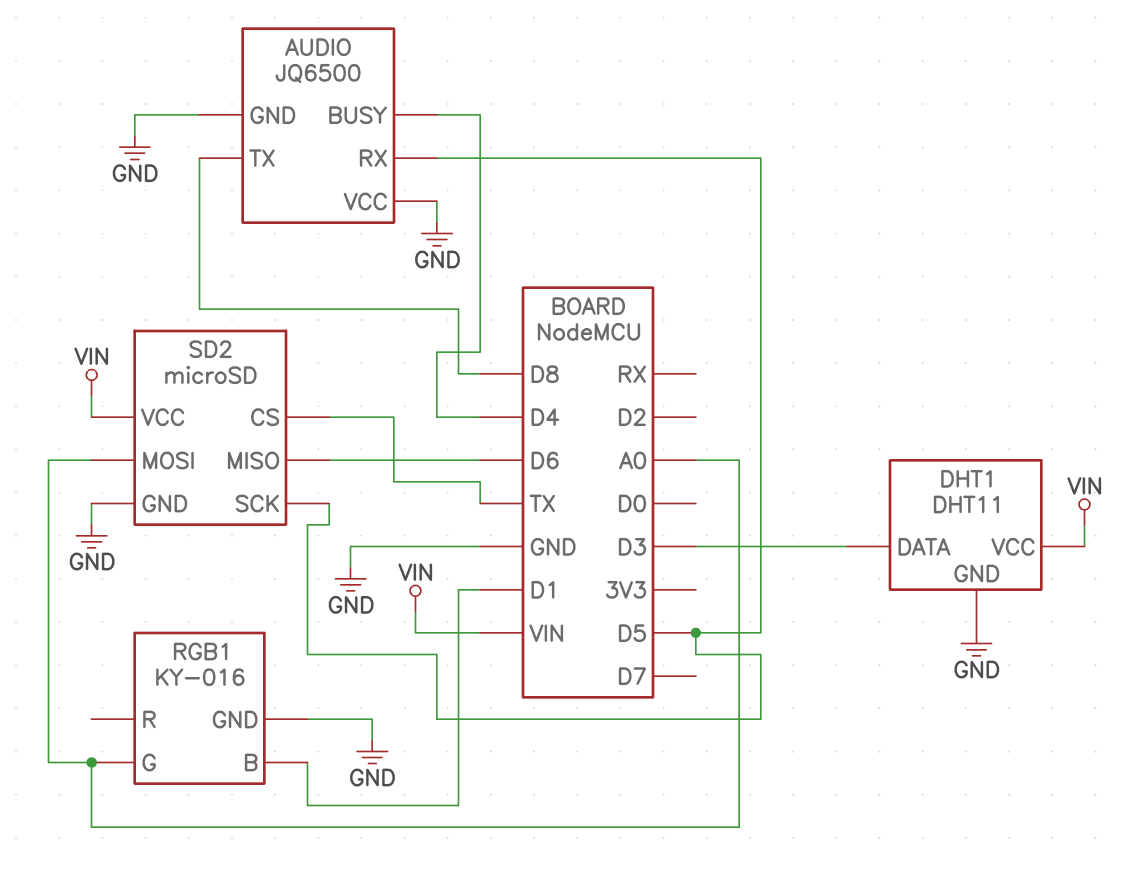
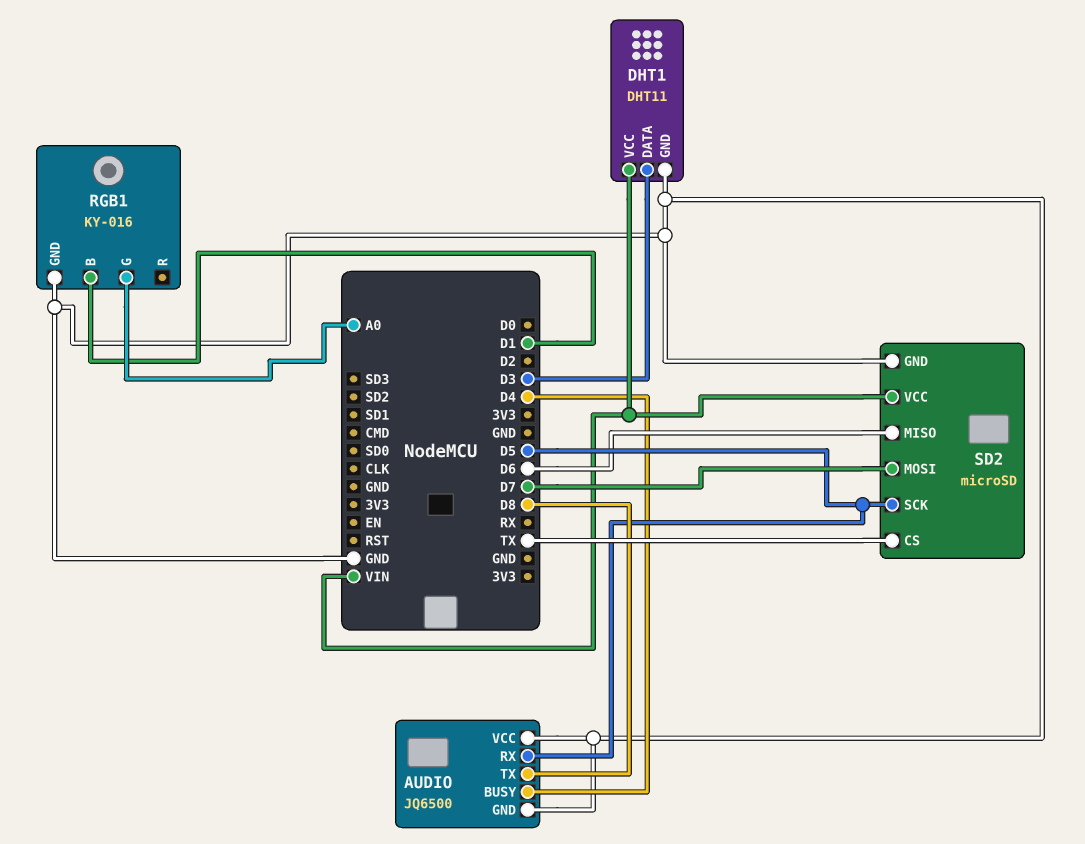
SD2 pin MOSI: A0 -> D7

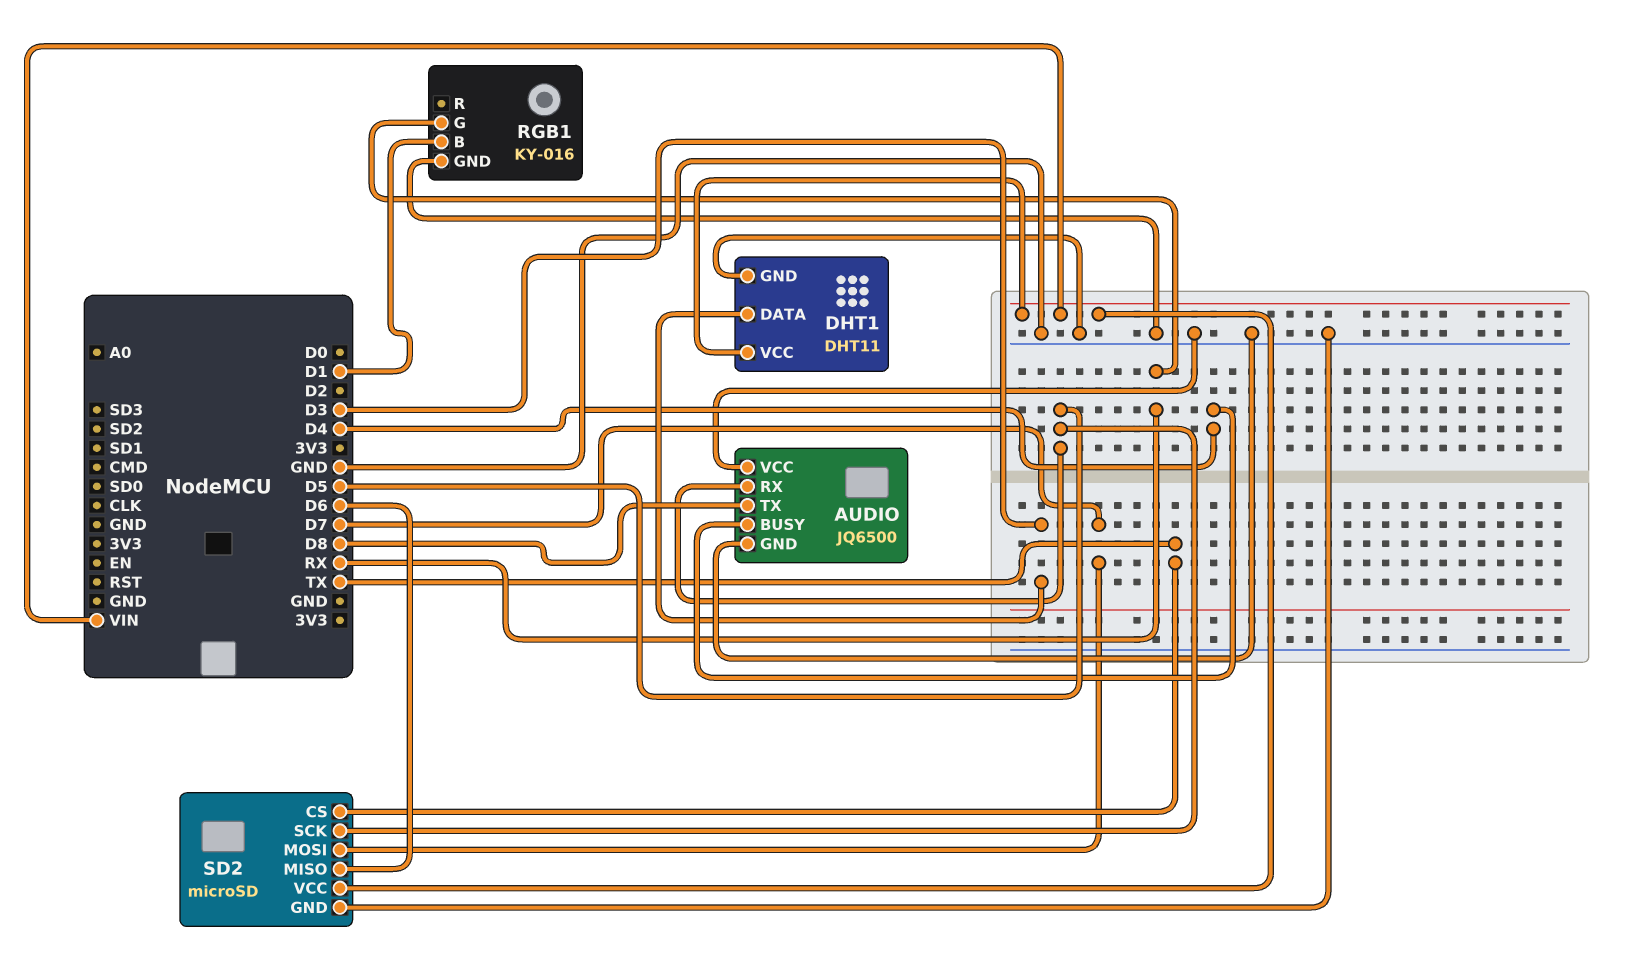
RGB1 pin G: A0 -> RX

